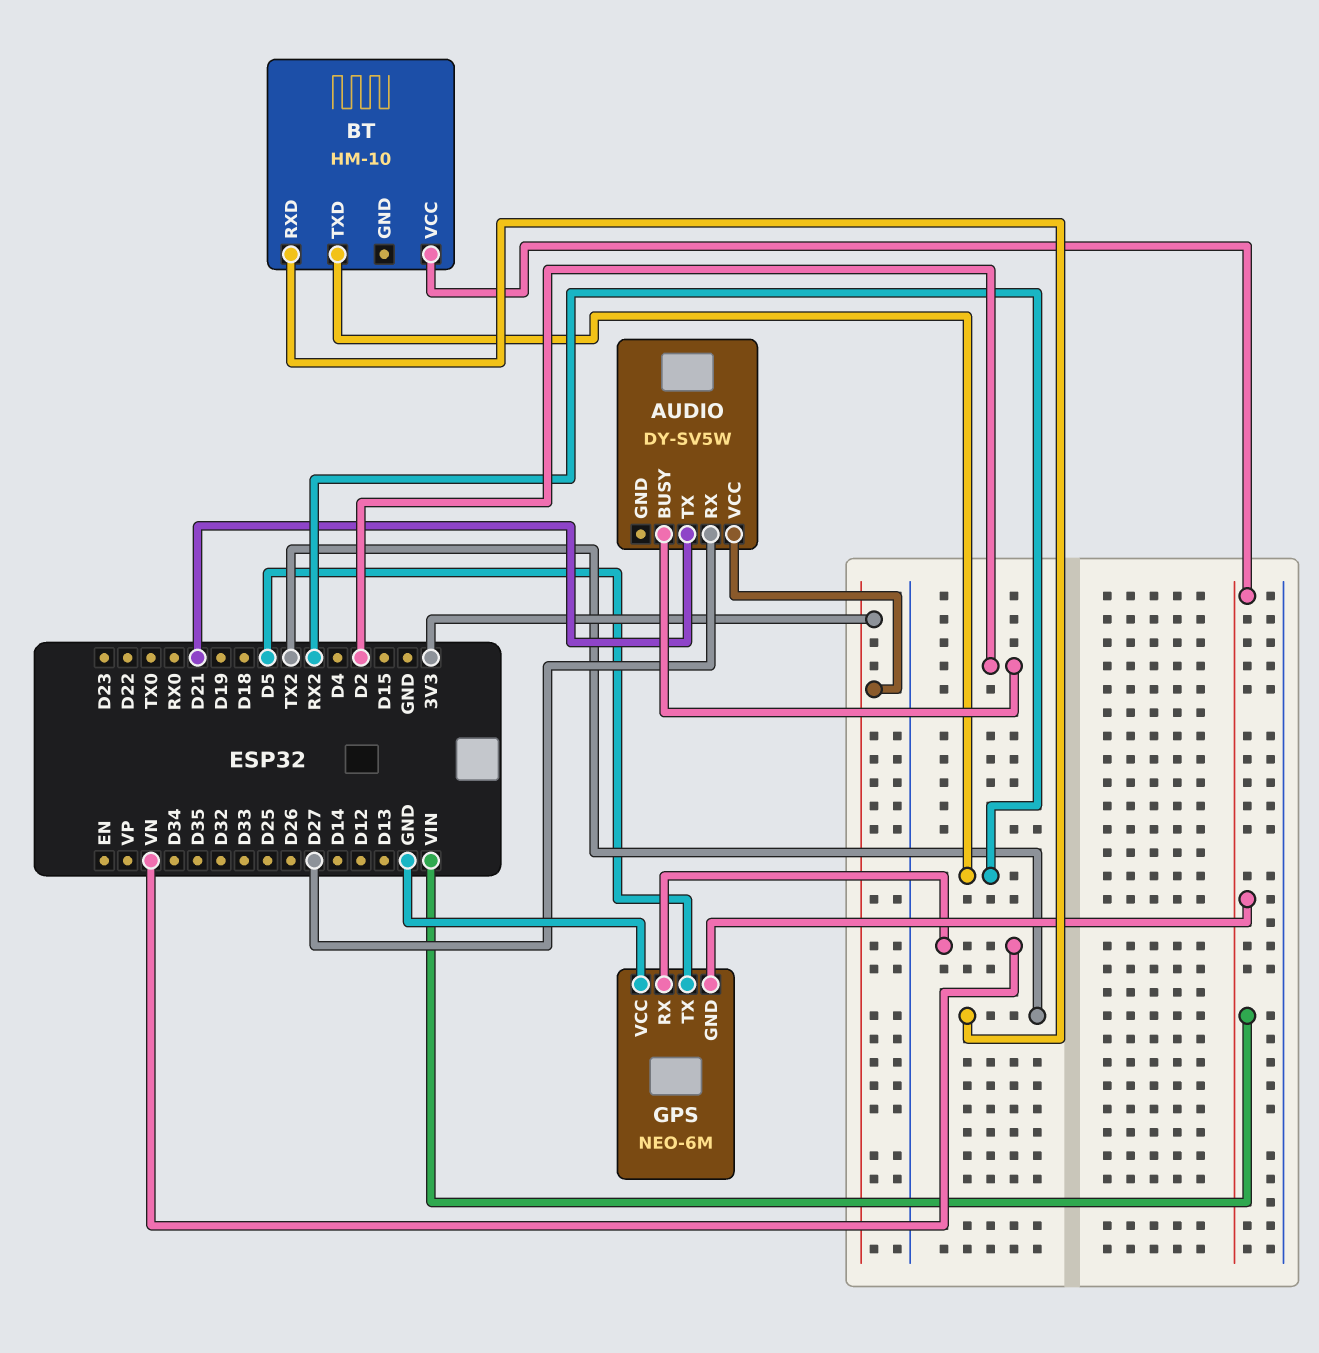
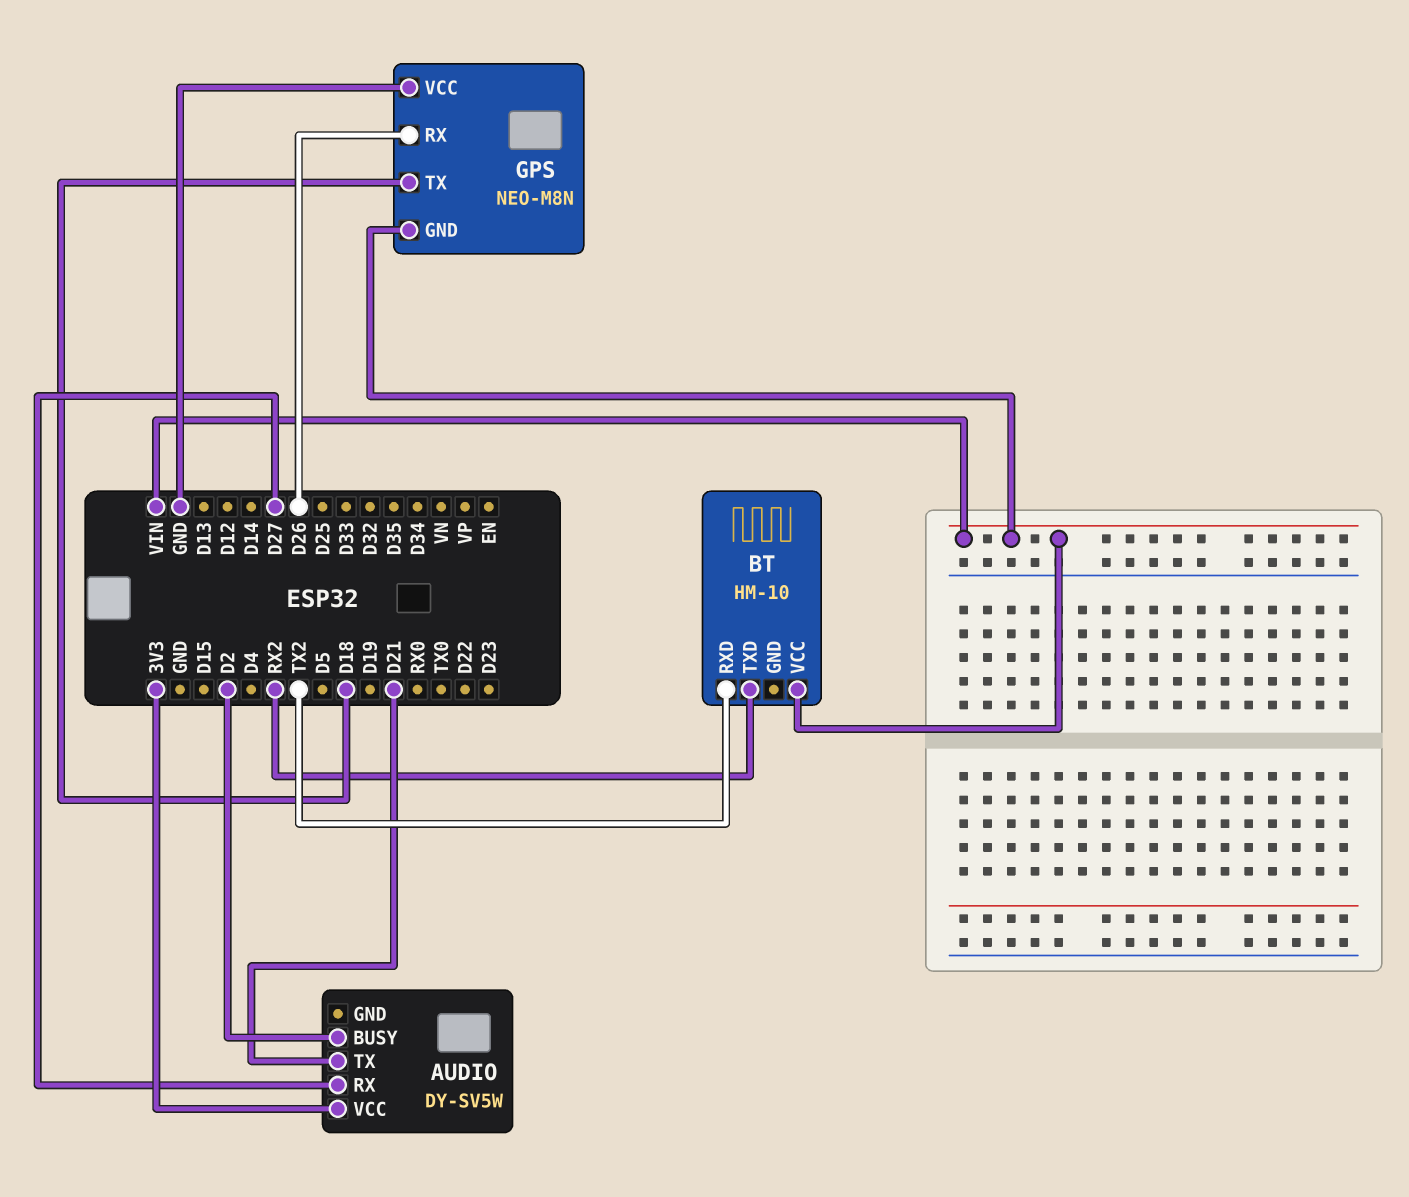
GPS: NEO-6M -> NEO-M8N
GPS pin RX: VN -> D26
GPS pin TX: D5 -> D18

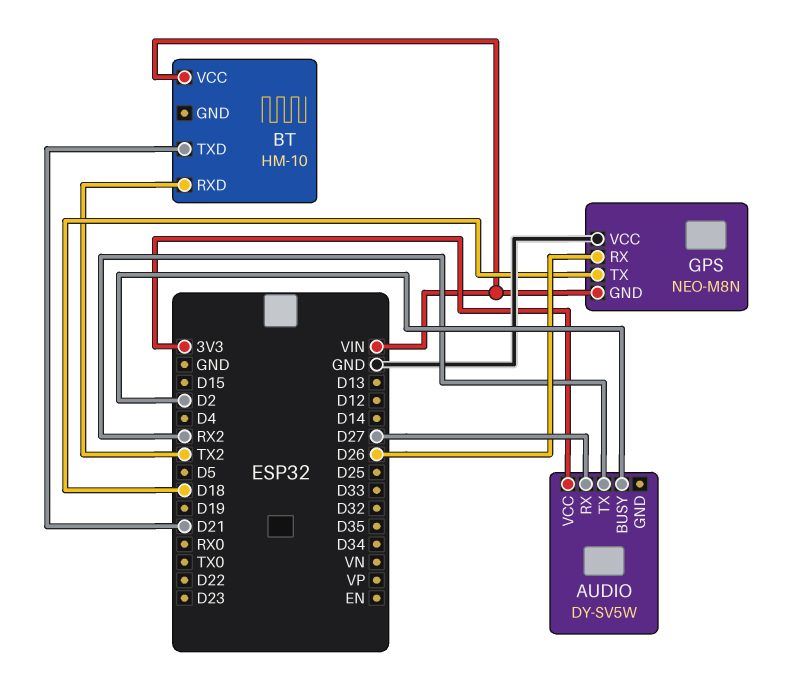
AUDIO pin TX: D21 -> RX2
BT pin TXD: RX2 -> D21

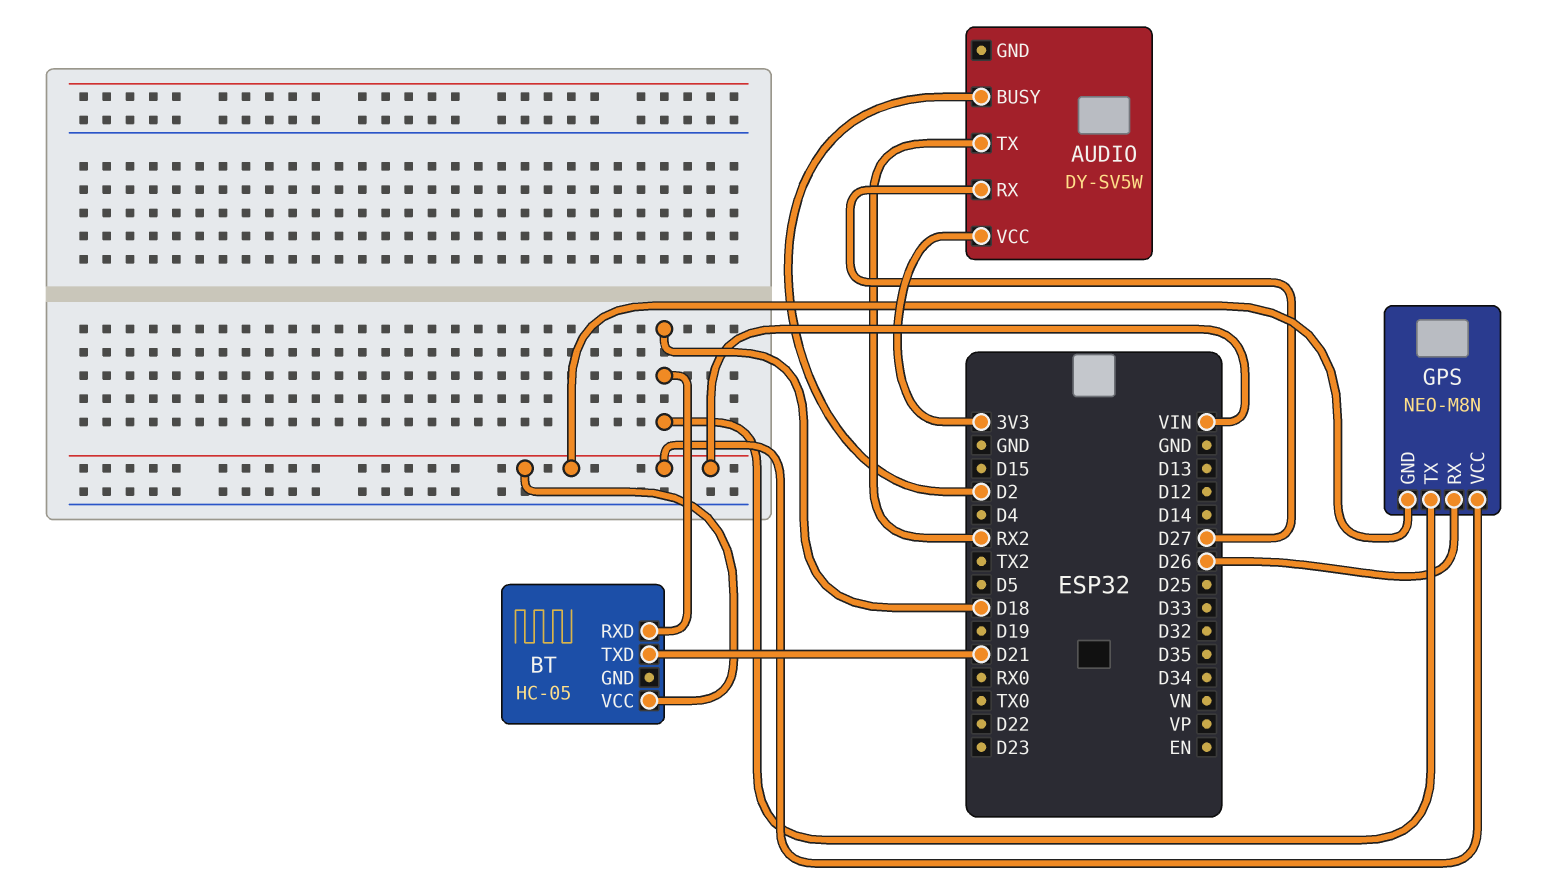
BT: HM-10 -> HC-05
BT pin RXD: TX2 -> D18
GPS pin VCC: GND -> VIN

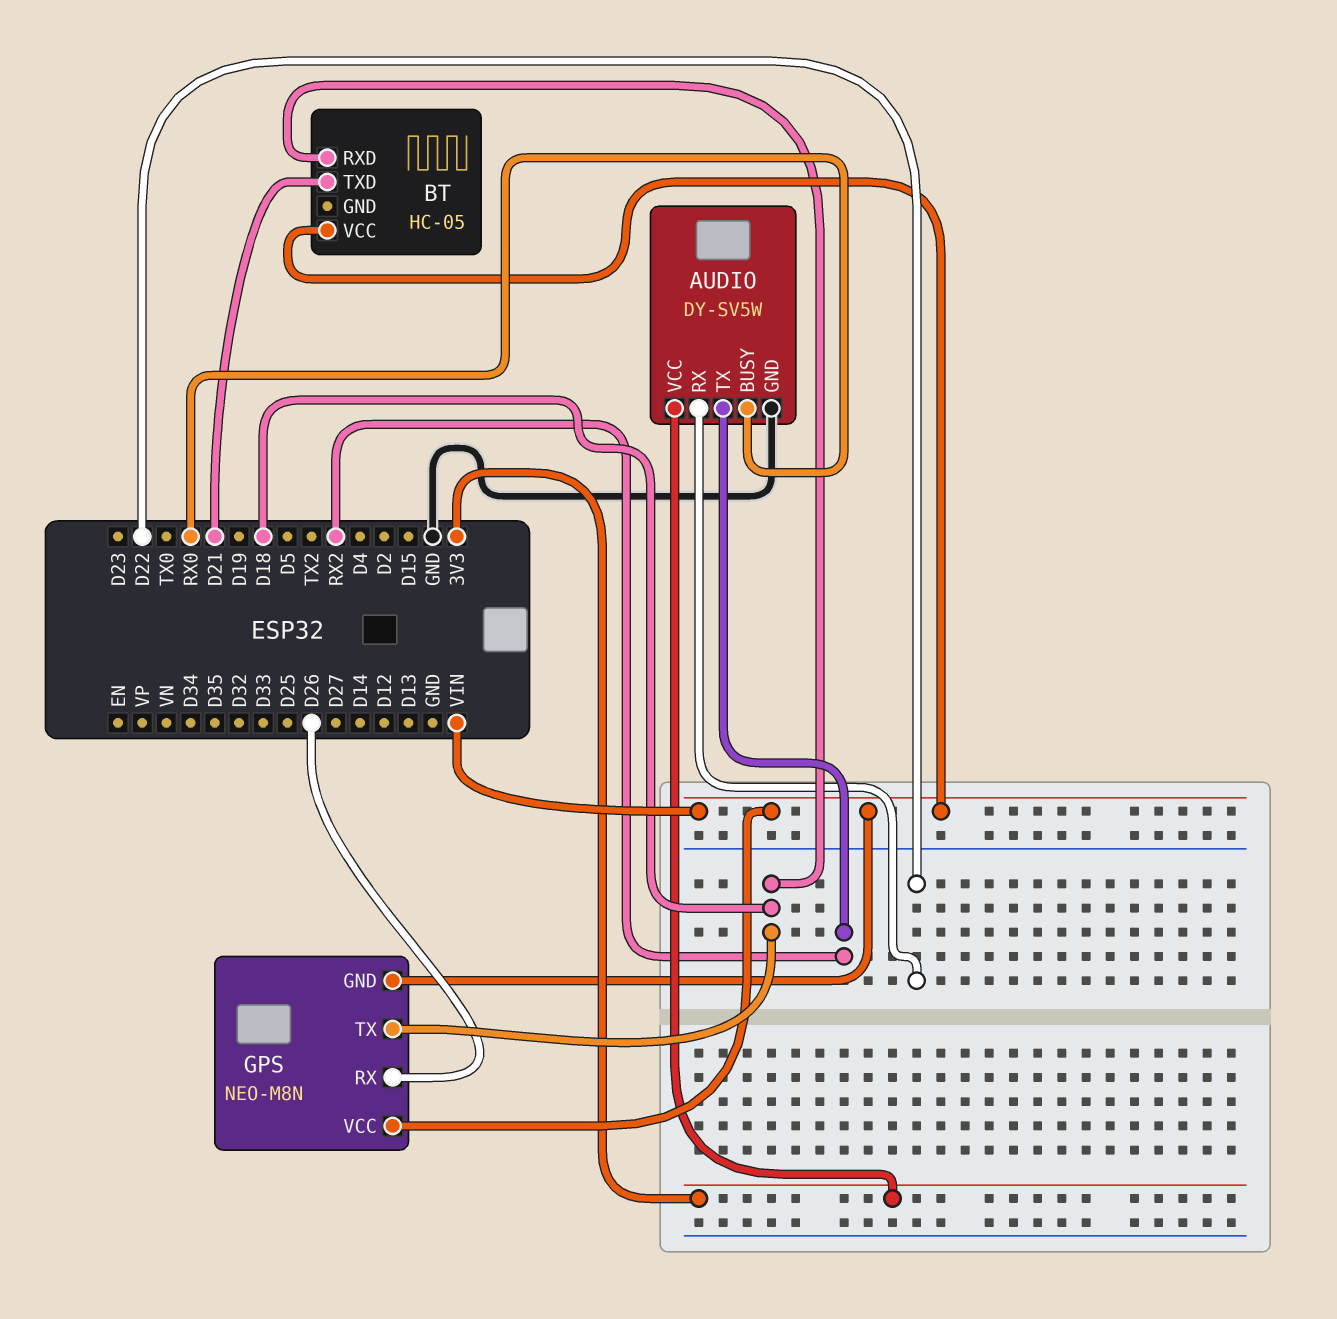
AUDIO pin BUSY: D2 -> RX0
AUDIO pin GND: none -> GND
AUDIO pin RX: D27 -> D22

